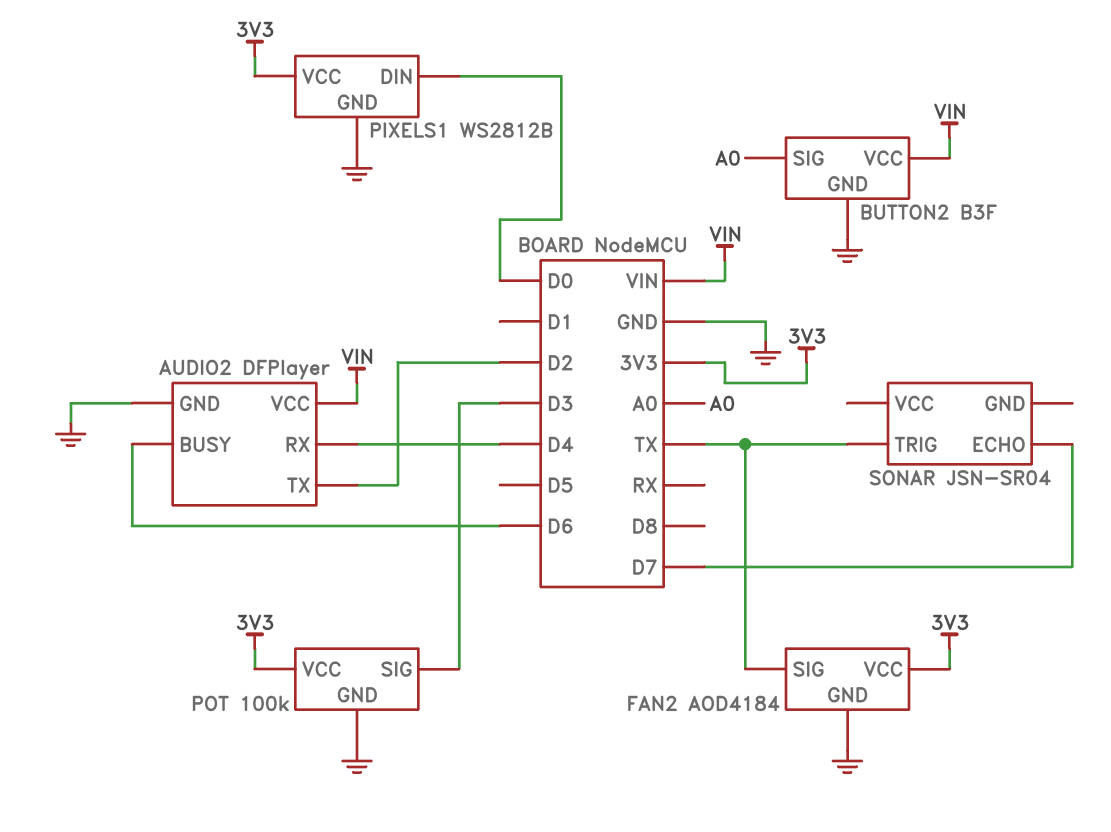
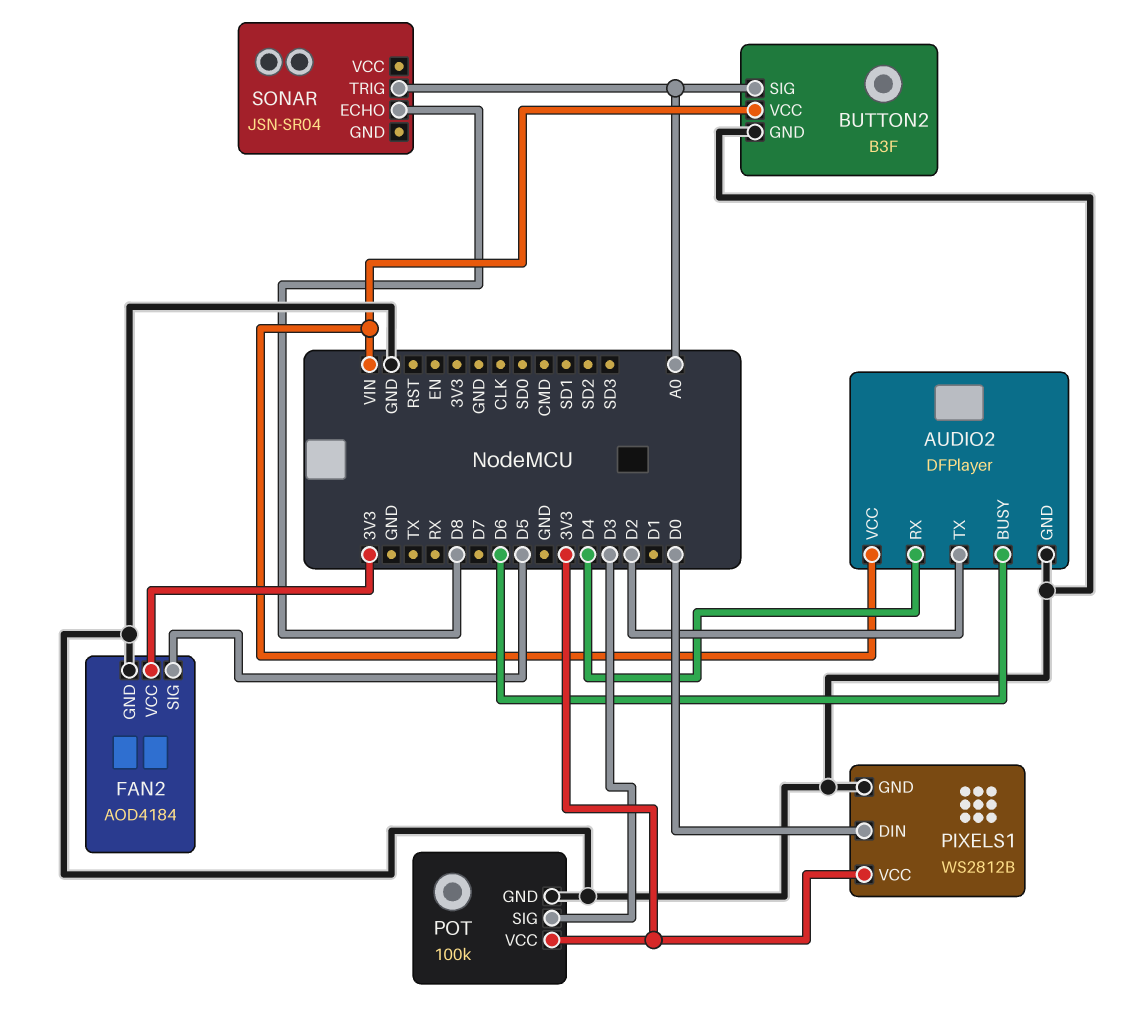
FAN2 pin SIG: TX -> D5
SONAR pin ECHO: D7 -> D8
SONAR pin TRIG: TX -> A0

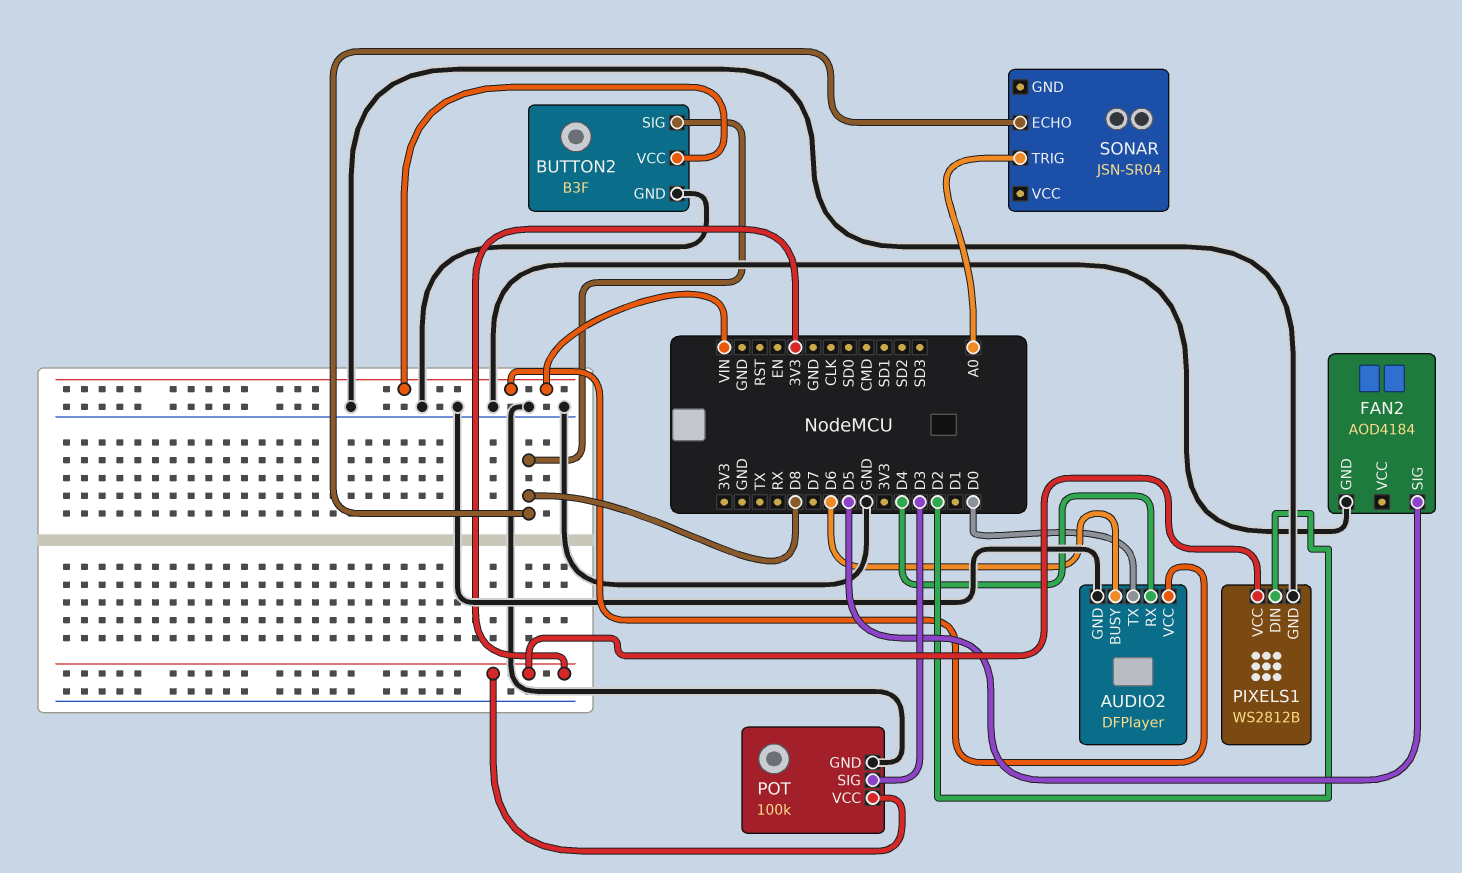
AUDIO2 pin TX: D2 -> D0
BUTTON2 pin SIG: A0 -> D8
FAN2 pin VCC: 3V3 -> none
PIXELS1 pin DIN: D0 -> D2

